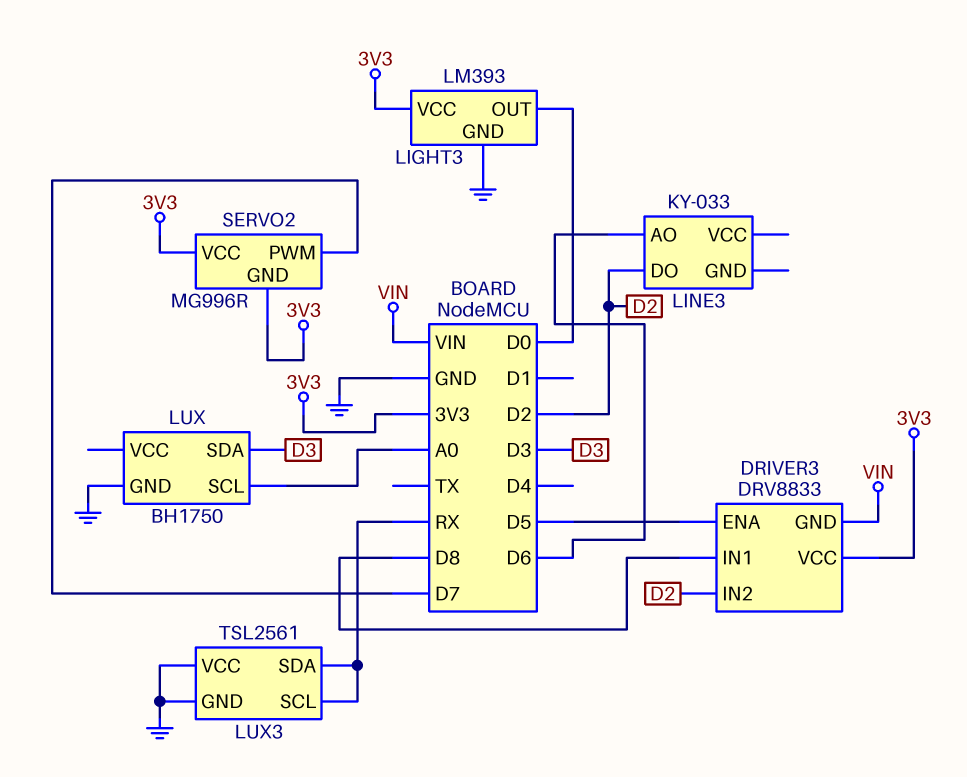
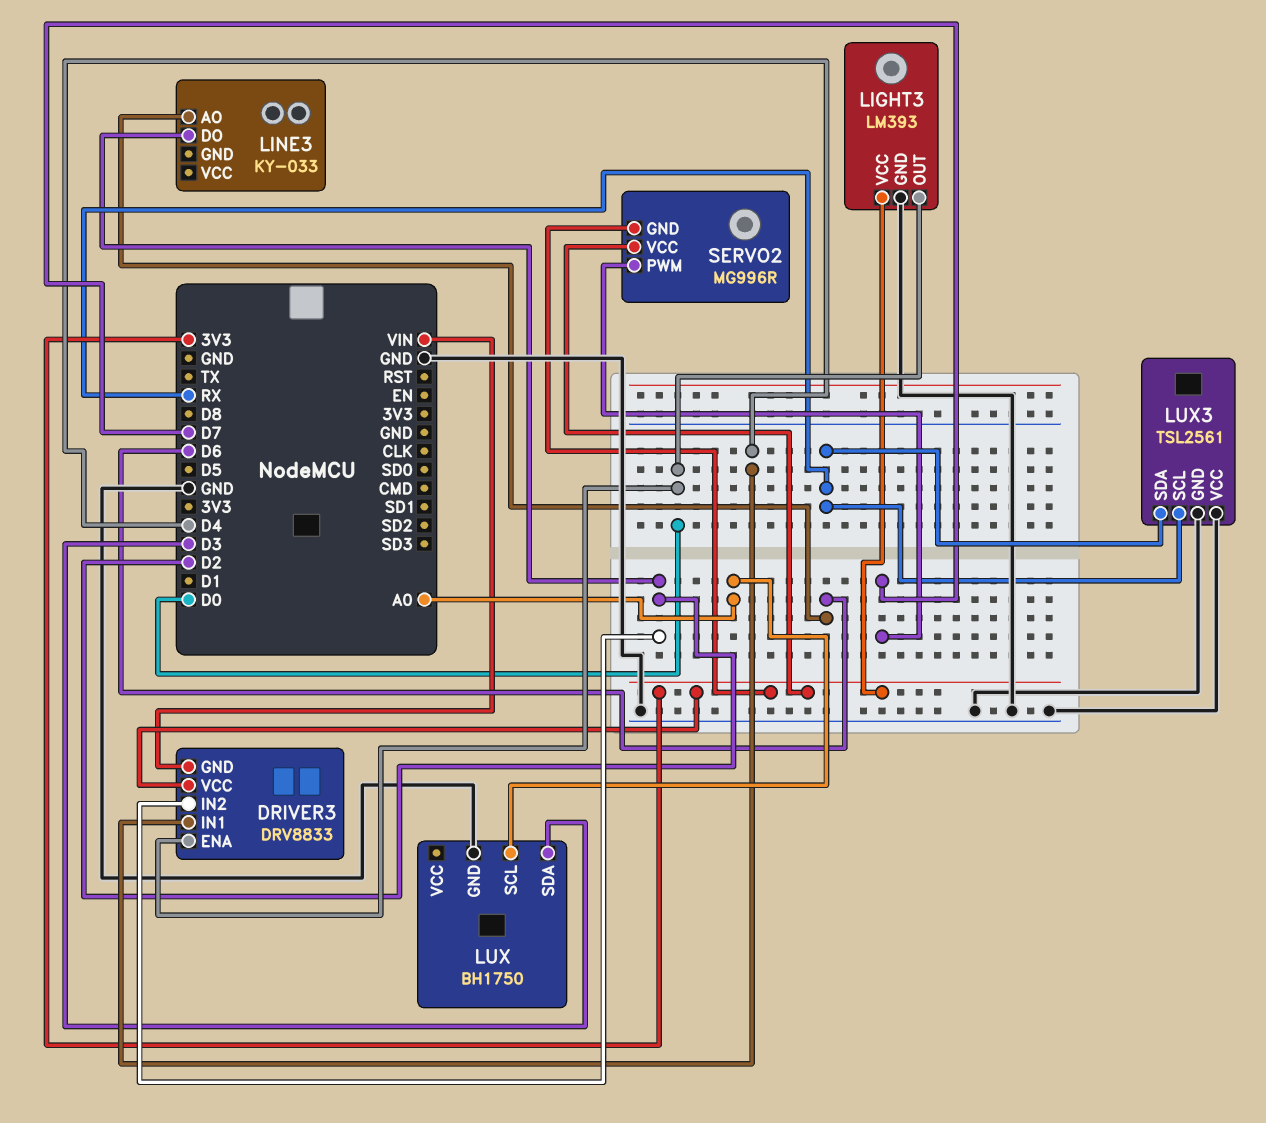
DRIVER3 pin ENA: D5 -> D0
DRIVER3 pin IN1: D8 -> D4

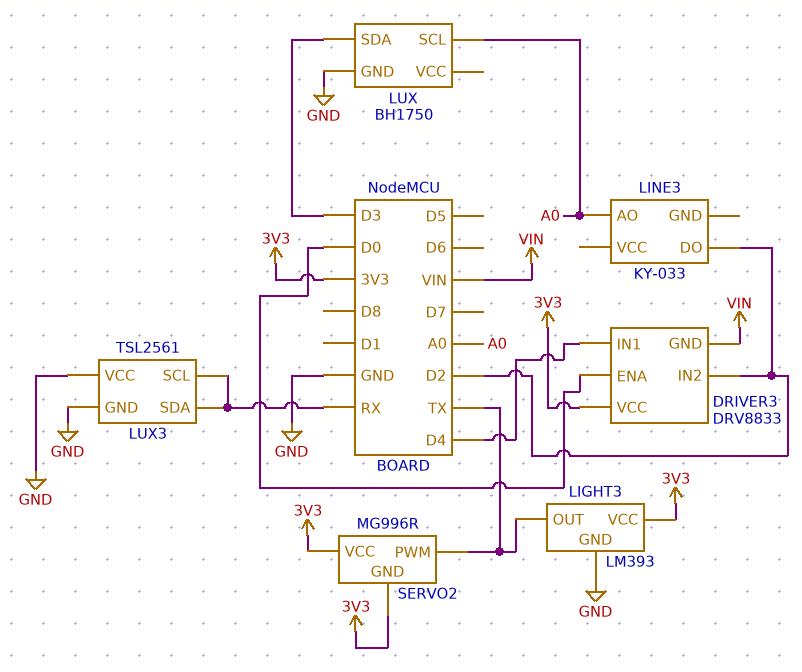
LIGHT3 pin OUT: D0 -> TX
LINE3 pin AO: D6 -> A0
SERVO2 pin PWM: D7 -> TX

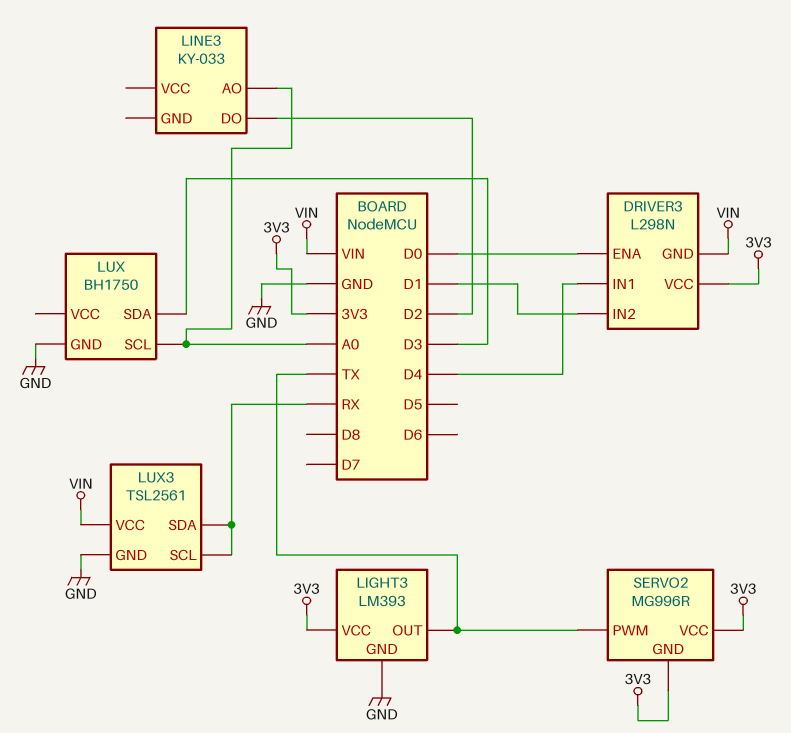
DRIVER3: DRV8833 -> L298N
DRIVER3 pin IN2: D2 -> D1
LUX3 pin VCC: GND -> VIN

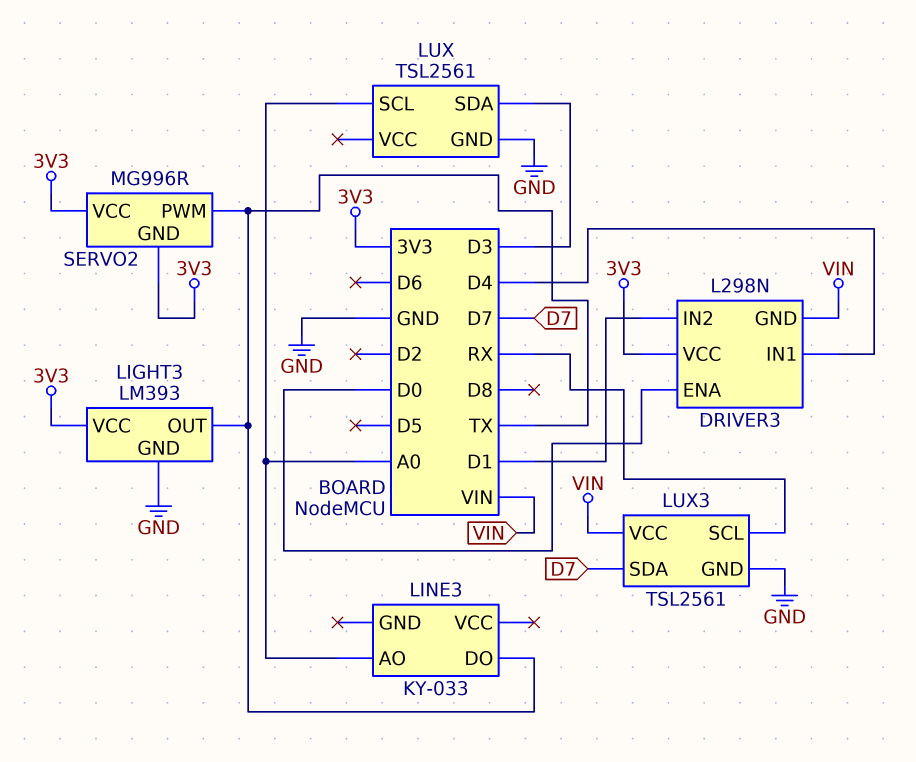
LINE3 pin DO: D2 -> TX
LUX: BH1750 -> TSL2561
LUX3 pin SDA: RX -> D7

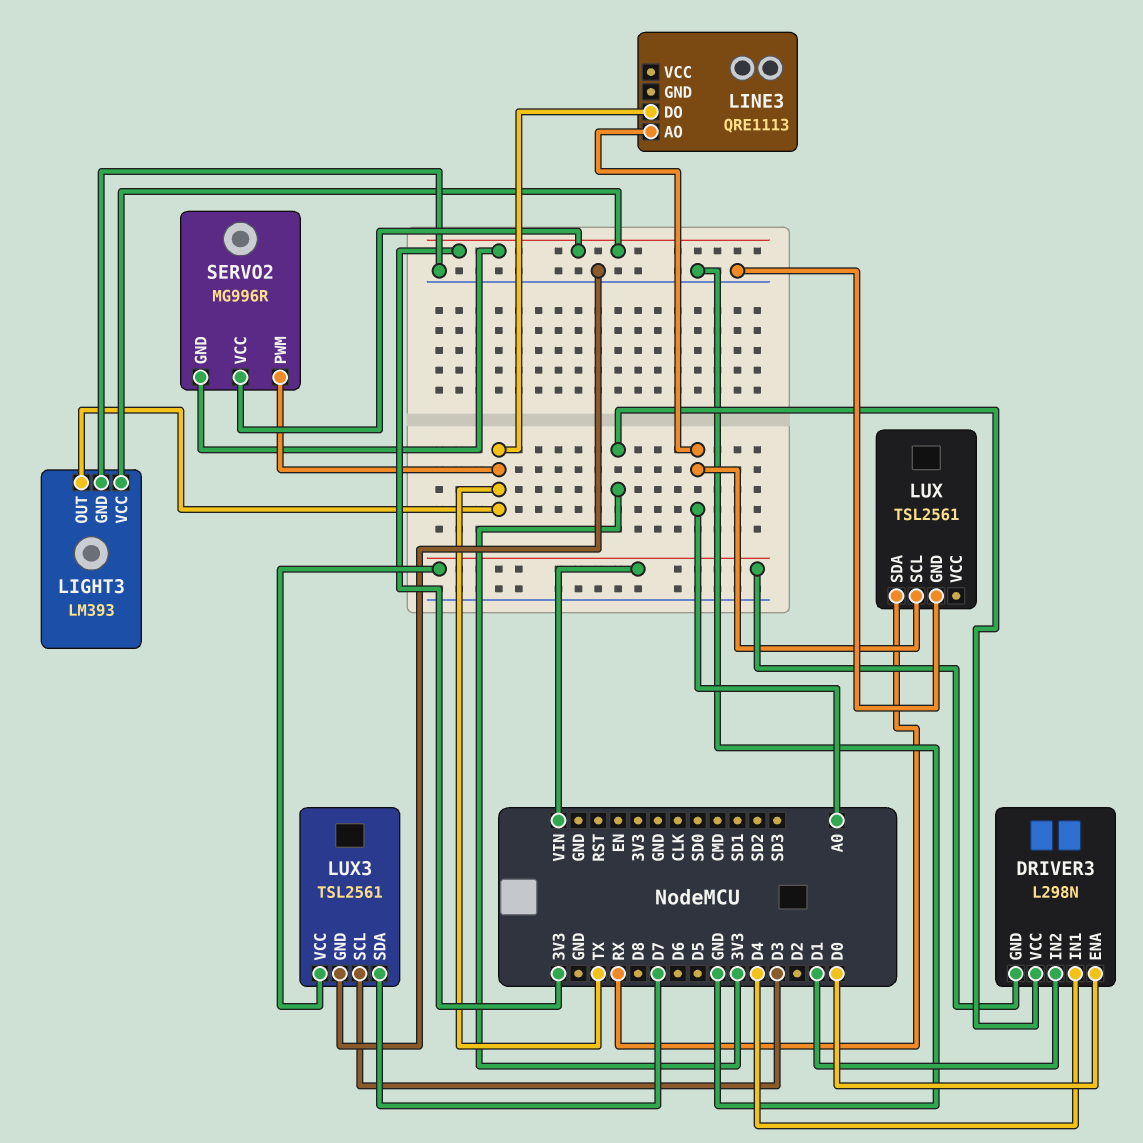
LINE3: KY-033 -> QRE1113
LUX pin SDA: D3 -> RX
LUX3 pin SCL: RX -> D3

